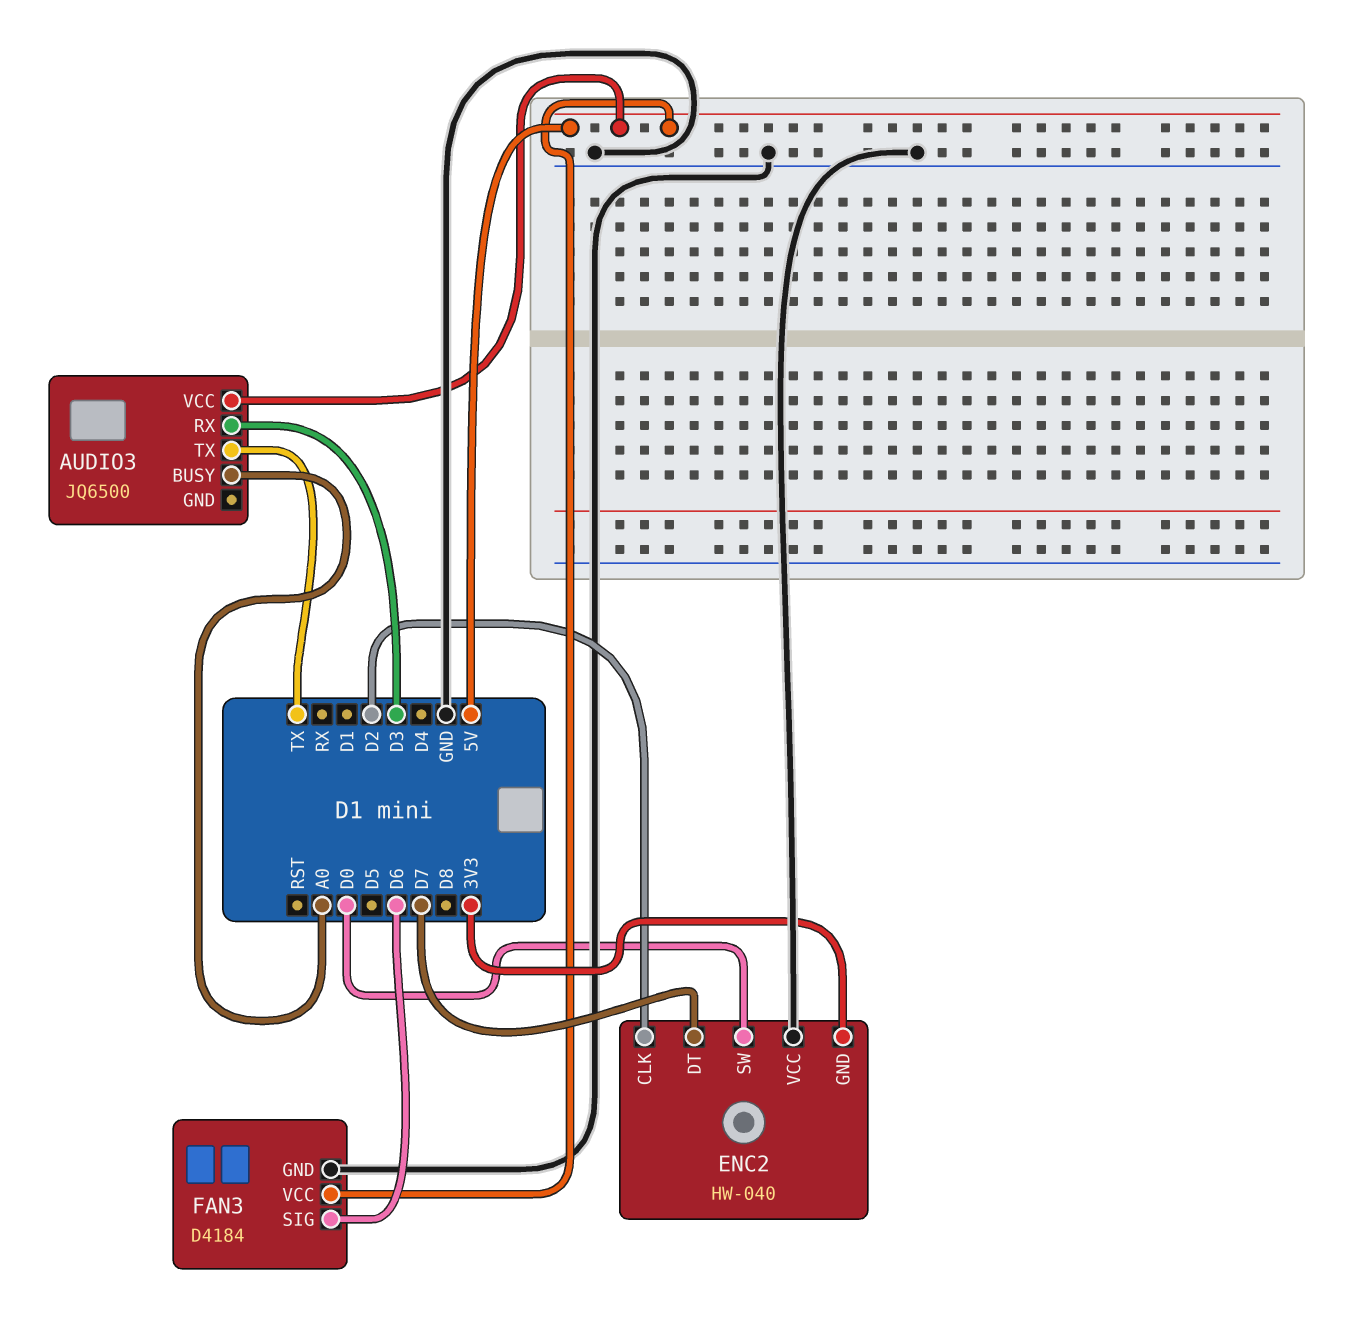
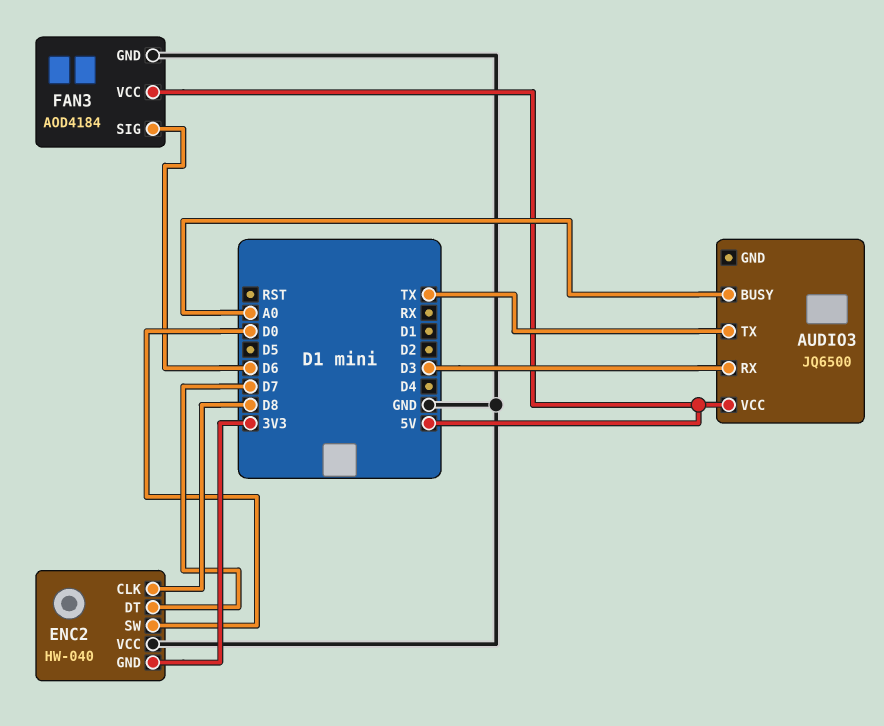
ENC2 pin CLK: D2 -> D8
FAN3: D4184 -> AOD4184

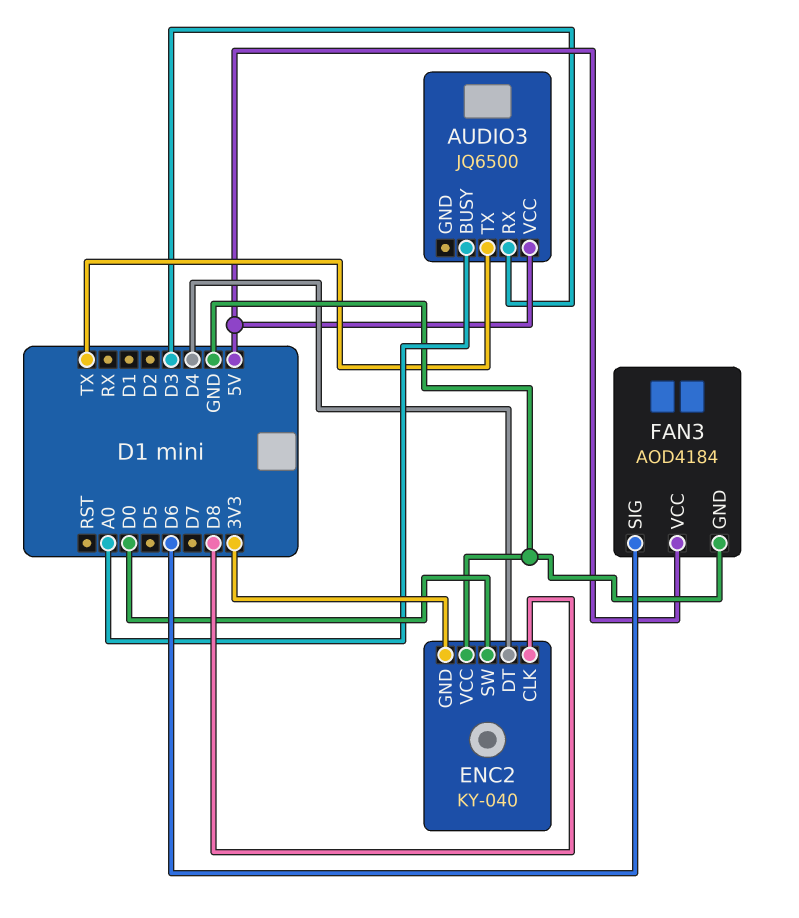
ENC2: HW-040 -> KY-040
ENC2 pin DT: D7 -> D4

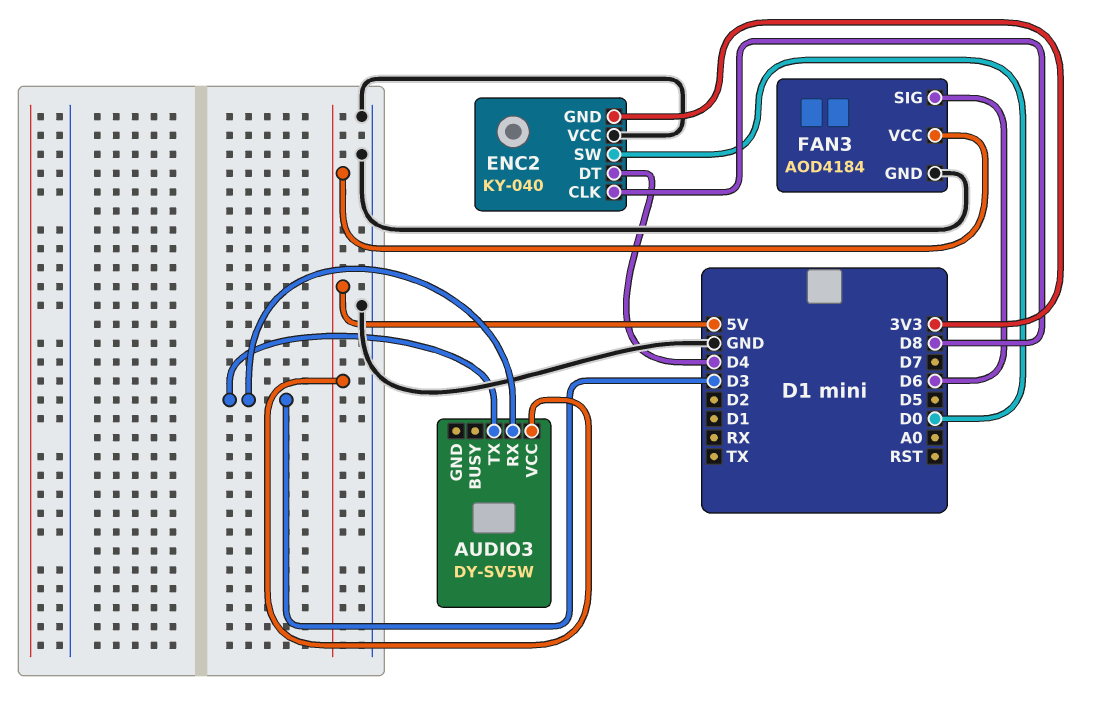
AUDIO3: JQ6500 -> DY-SV5W
AUDIO3 pin BUSY: A0 -> none
AUDIO3 pin TX: TX -> D3

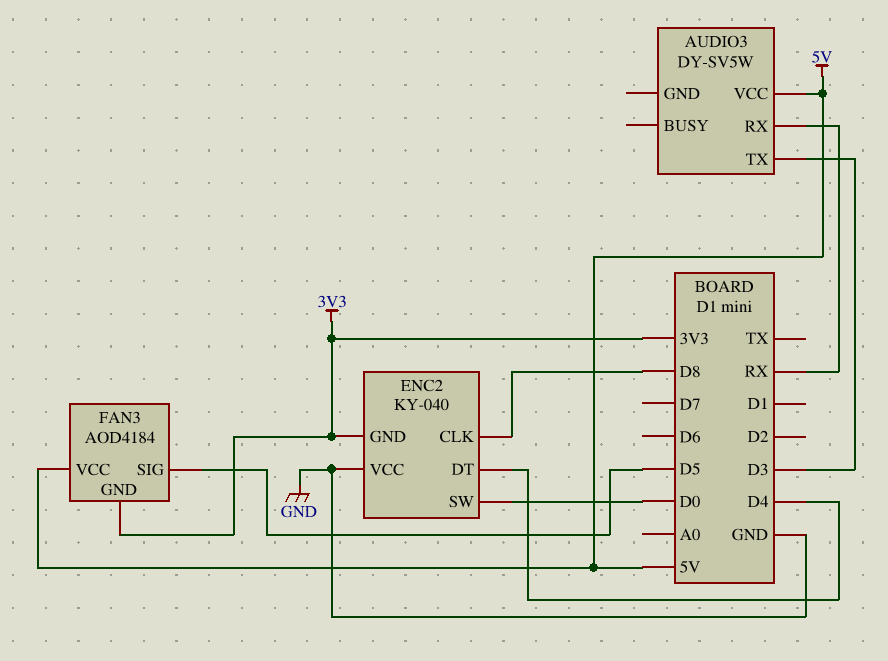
AUDIO3 pin RX: D3 -> RX
FAN3 pin GND: GND -> 3V3
FAN3 pin SIG: D6 -> D5

